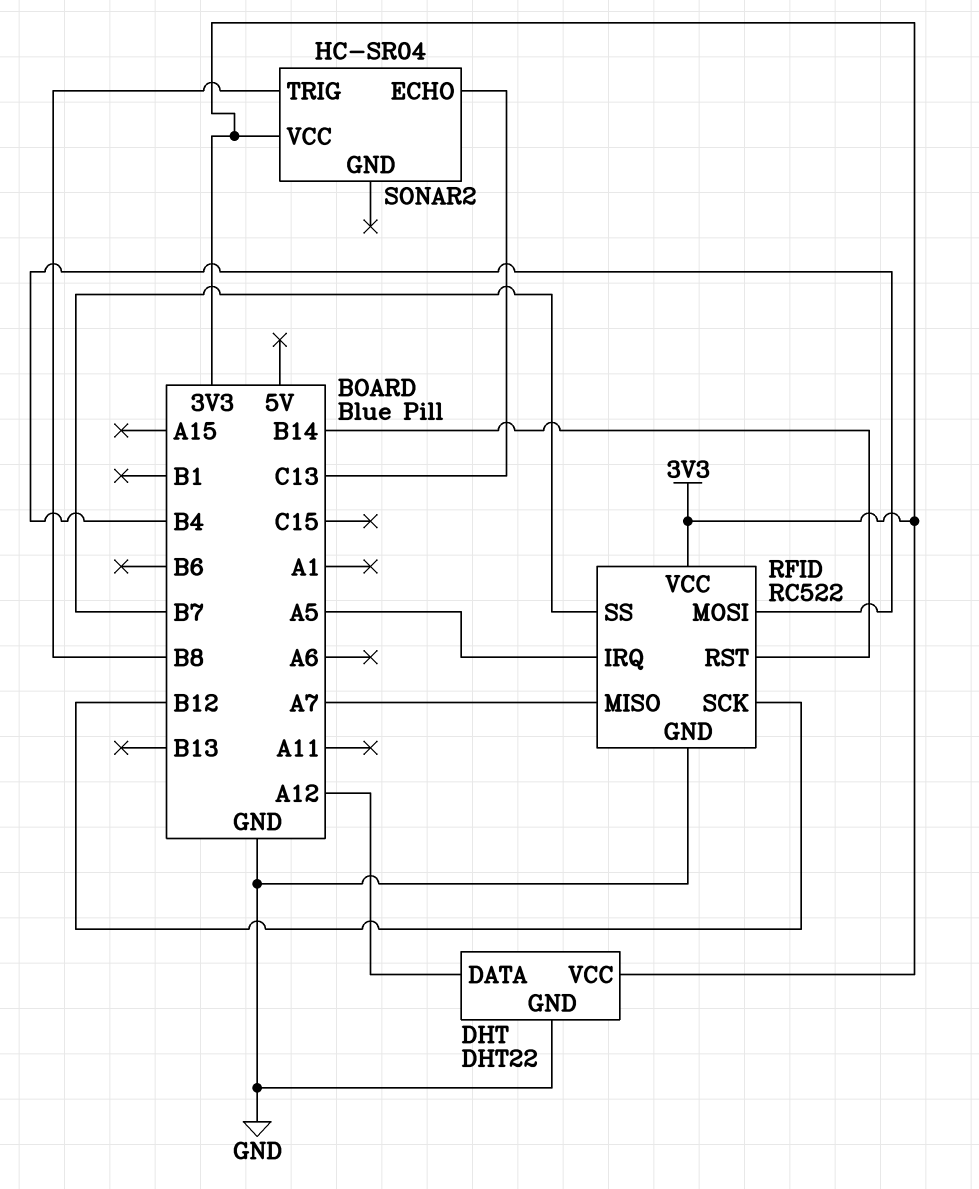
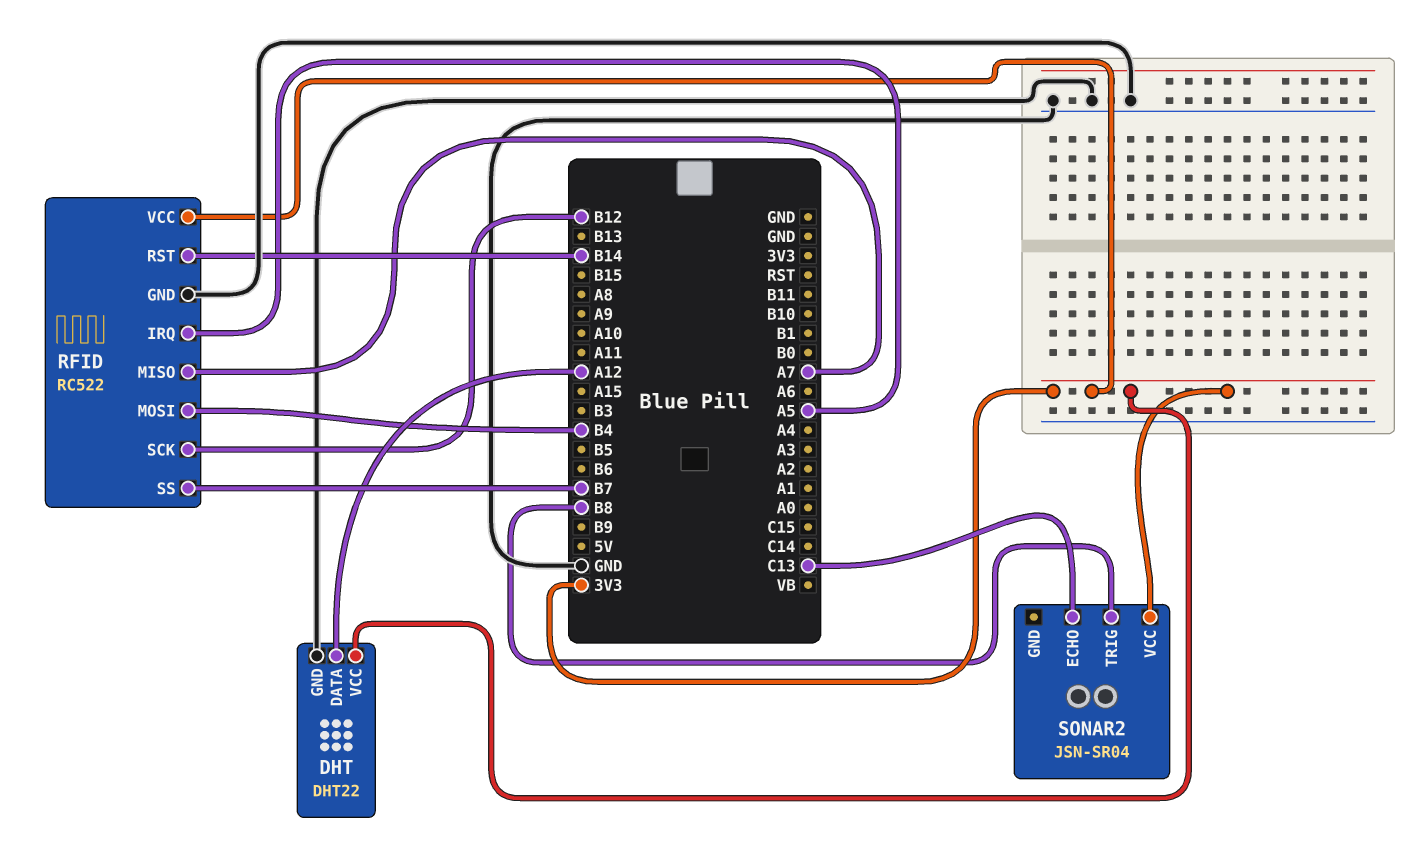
SONAR2: HC-SR04 -> JSN-SR04

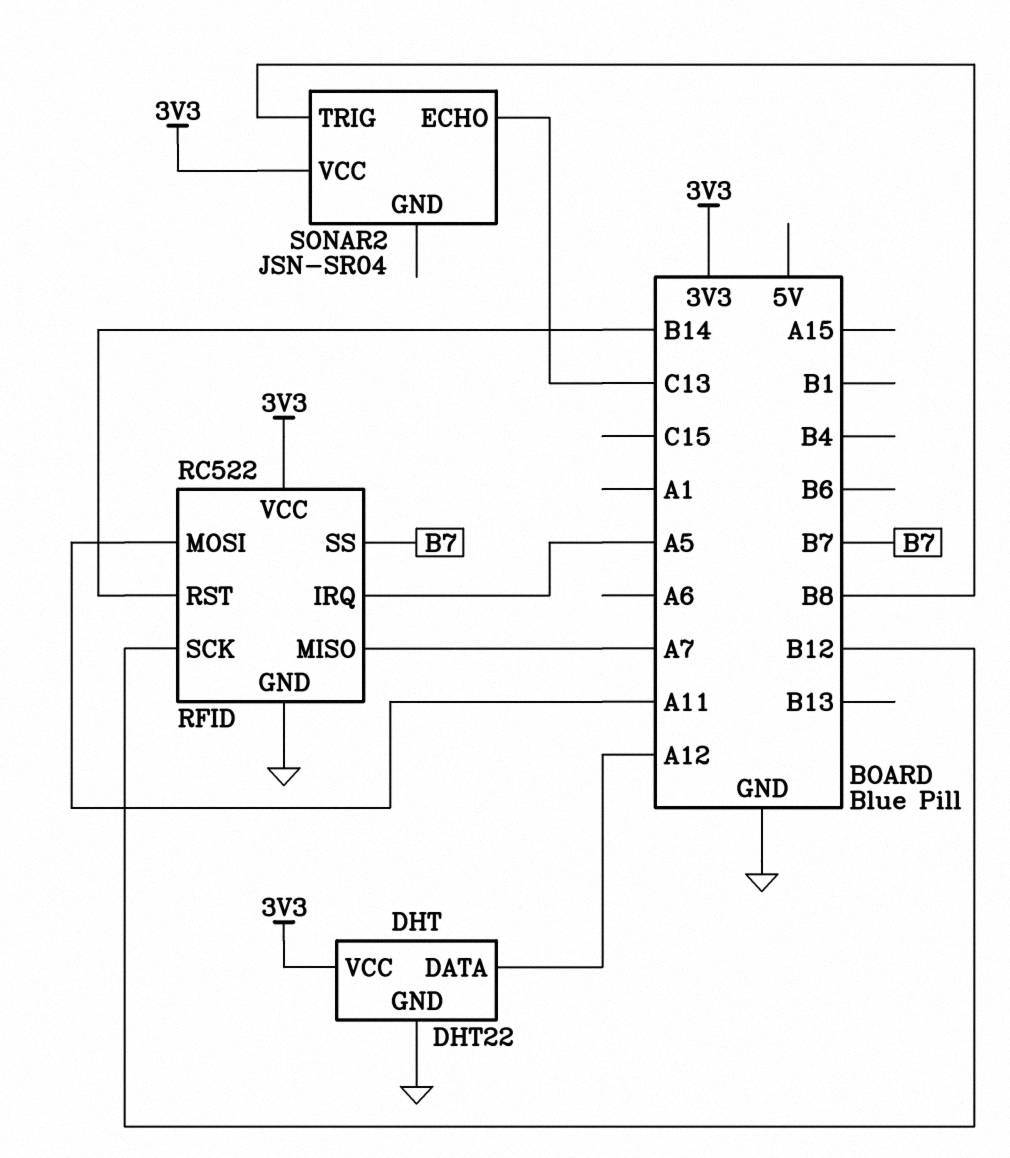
RFID pin MOSI: B4 -> A11

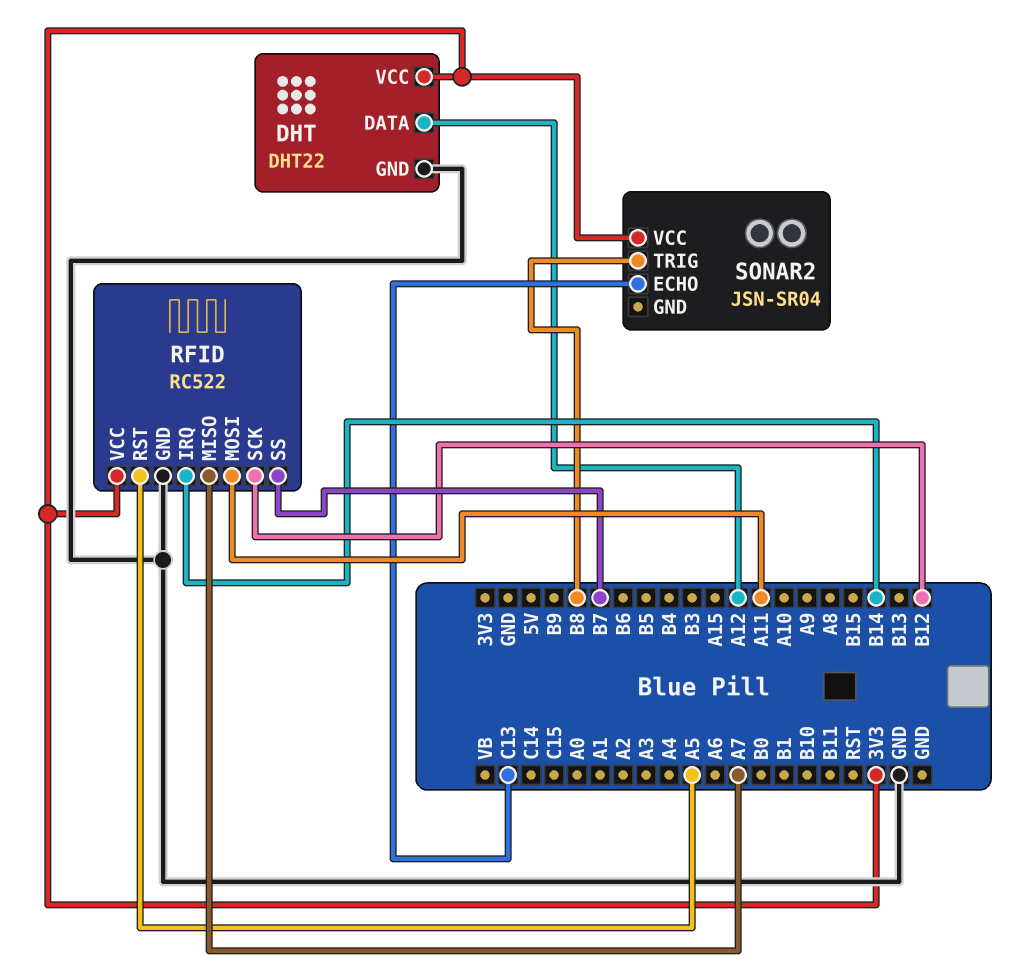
RFID pin IRQ: A5 -> B14
RFID pin RST: B14 -> A5

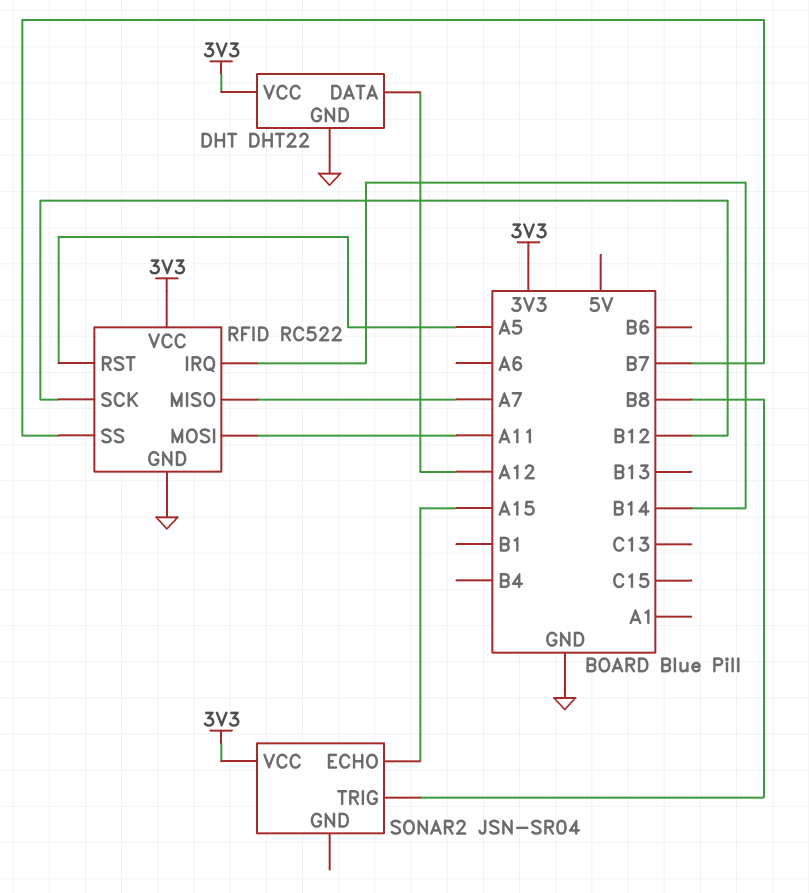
SONAR2 pin ECHO: C13 -> A15

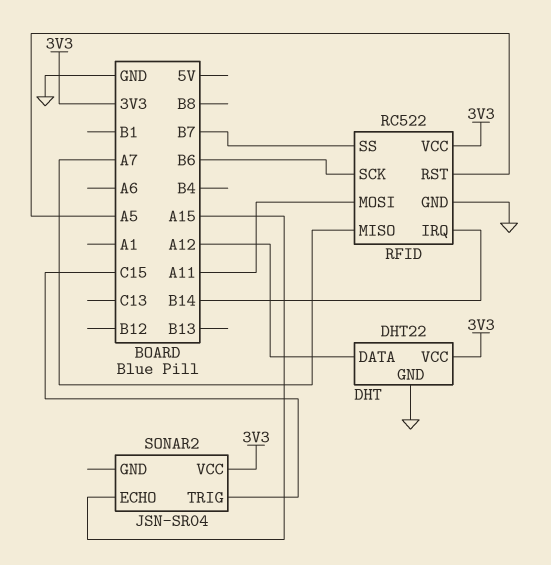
RFID pin SCK: B12 -> B6
SONAR2 pin TRIG: B8 -> C15

